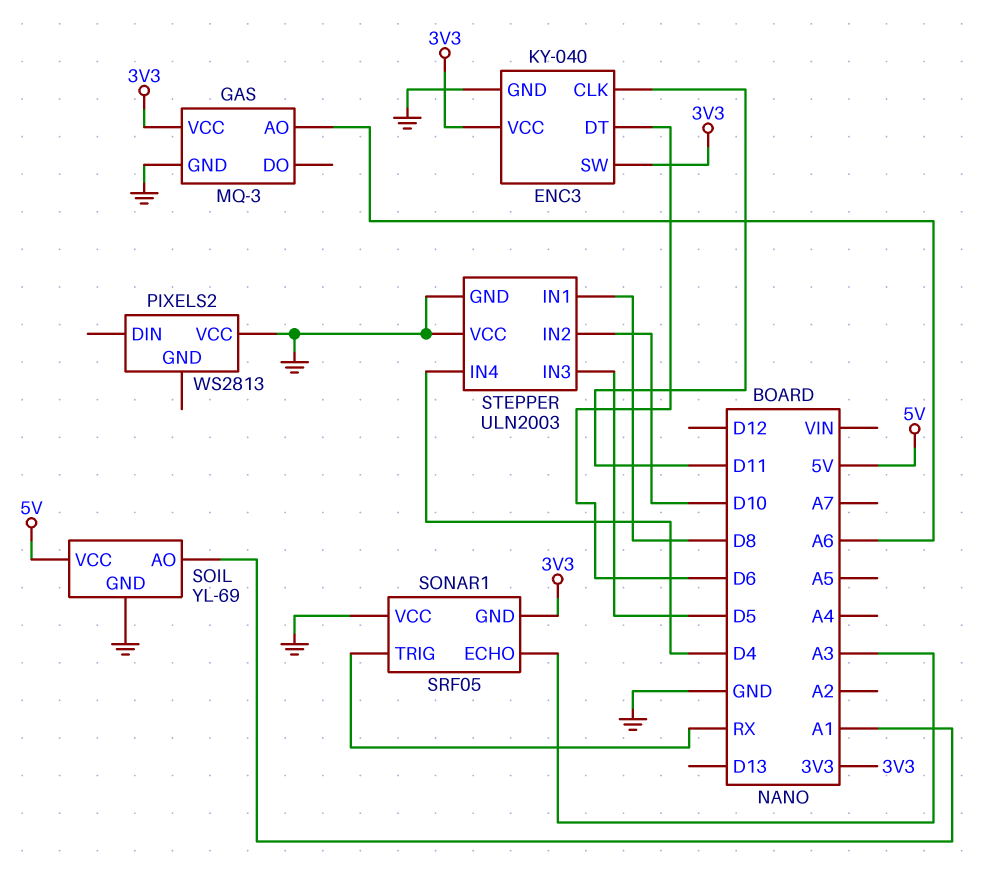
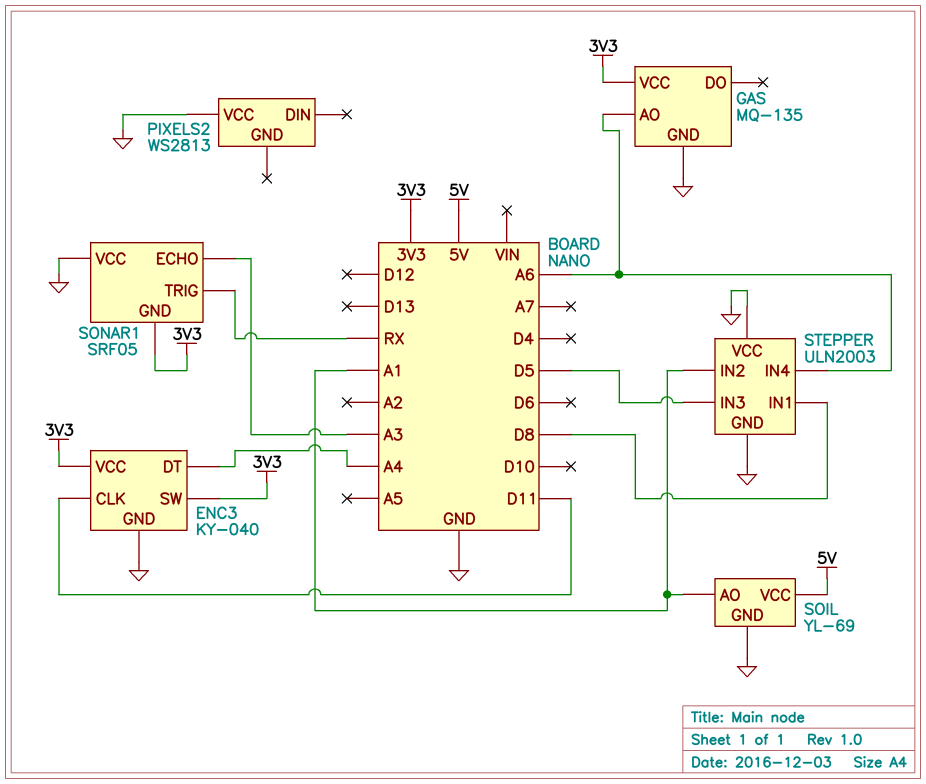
ENC3 pin DT: D6 -> A4
GAS: MQ-3 -> MQ-135
STEPPER pin IN2: D10 -> A1
STEPPER pin IN4: D4 -> A6

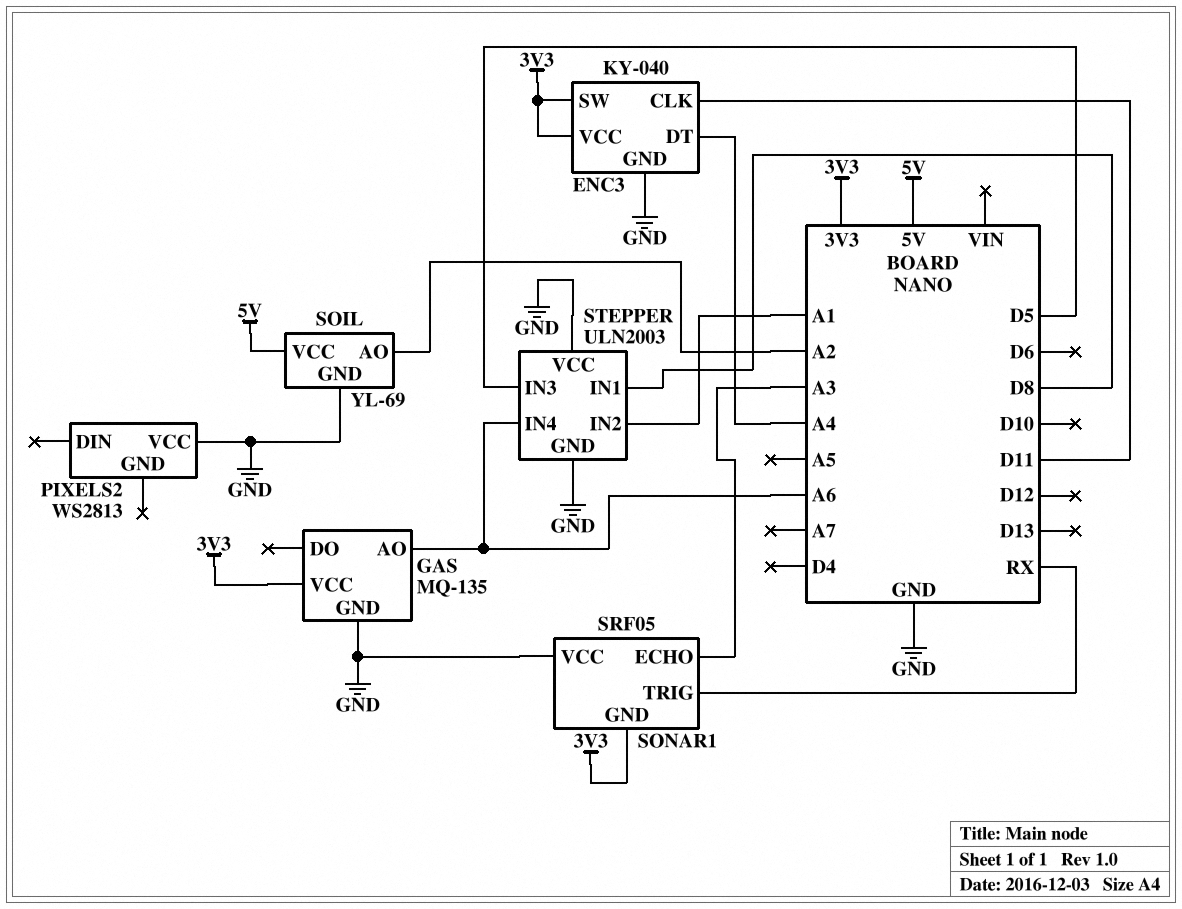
SOIL pin AO: A1 -> A2

